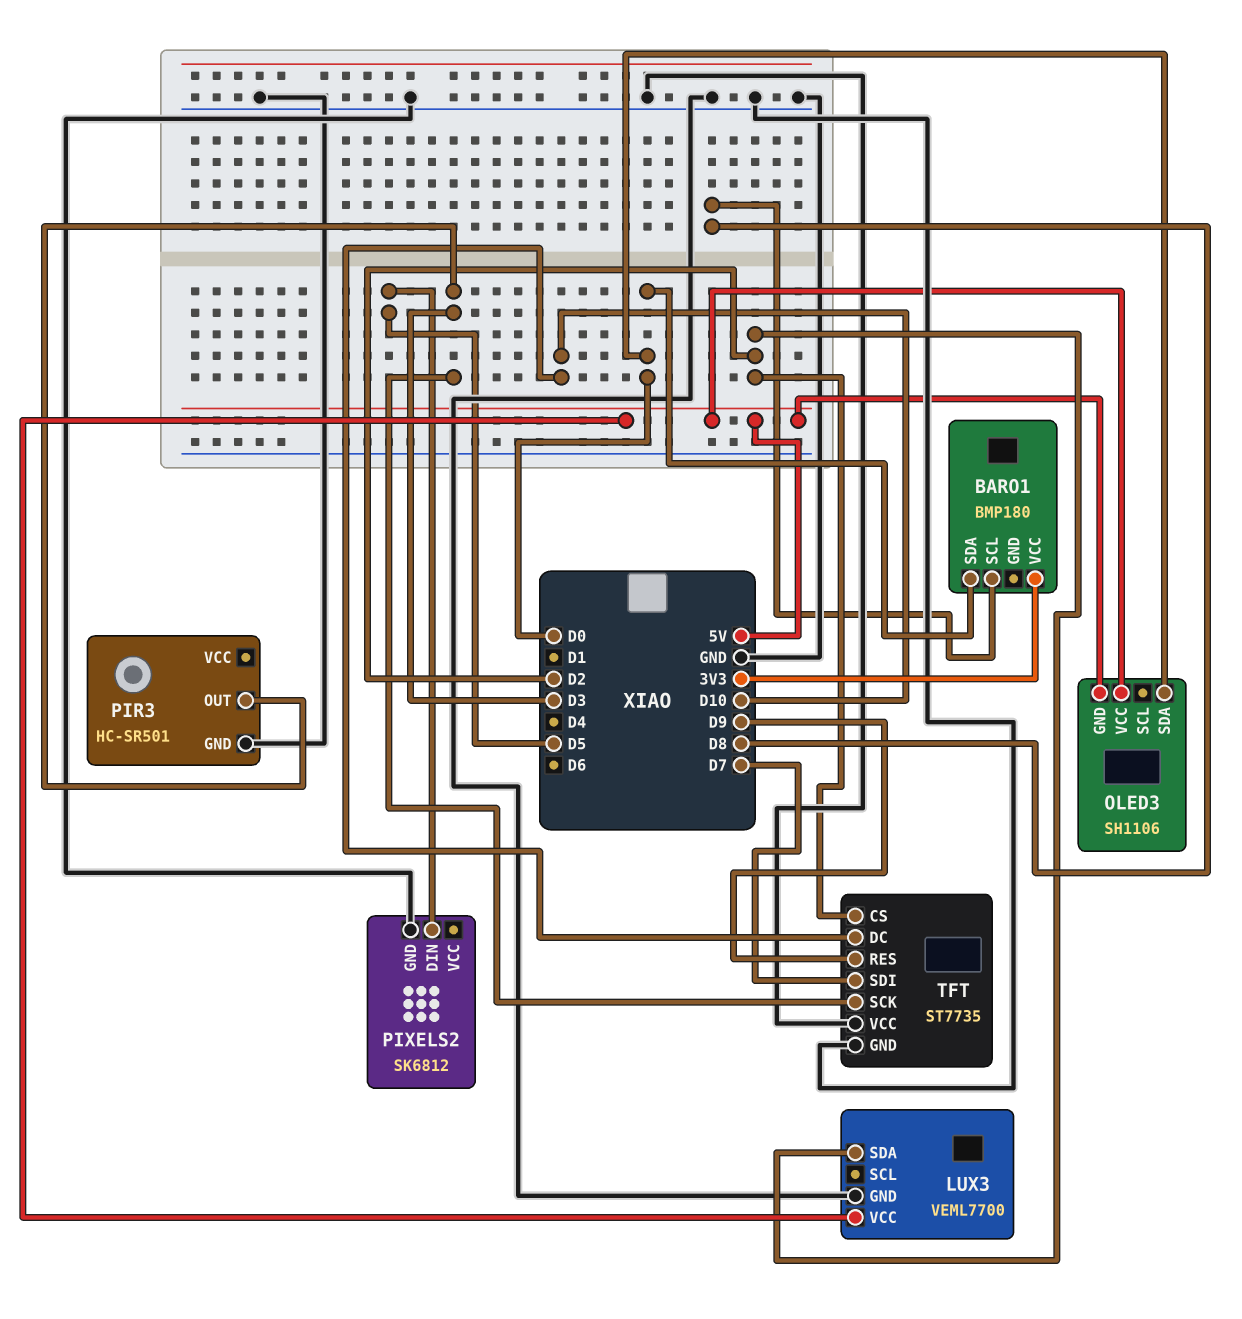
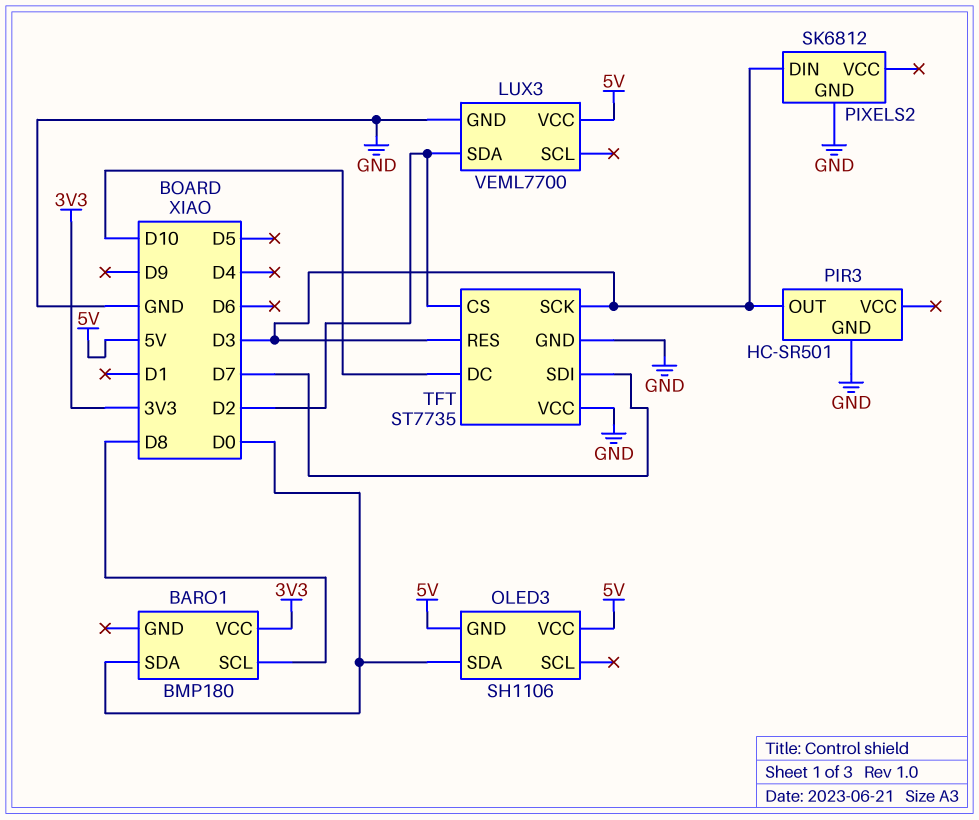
PIXELS2 pin DIN: D5 -> D3
TFT pin RES: D9 -> D3

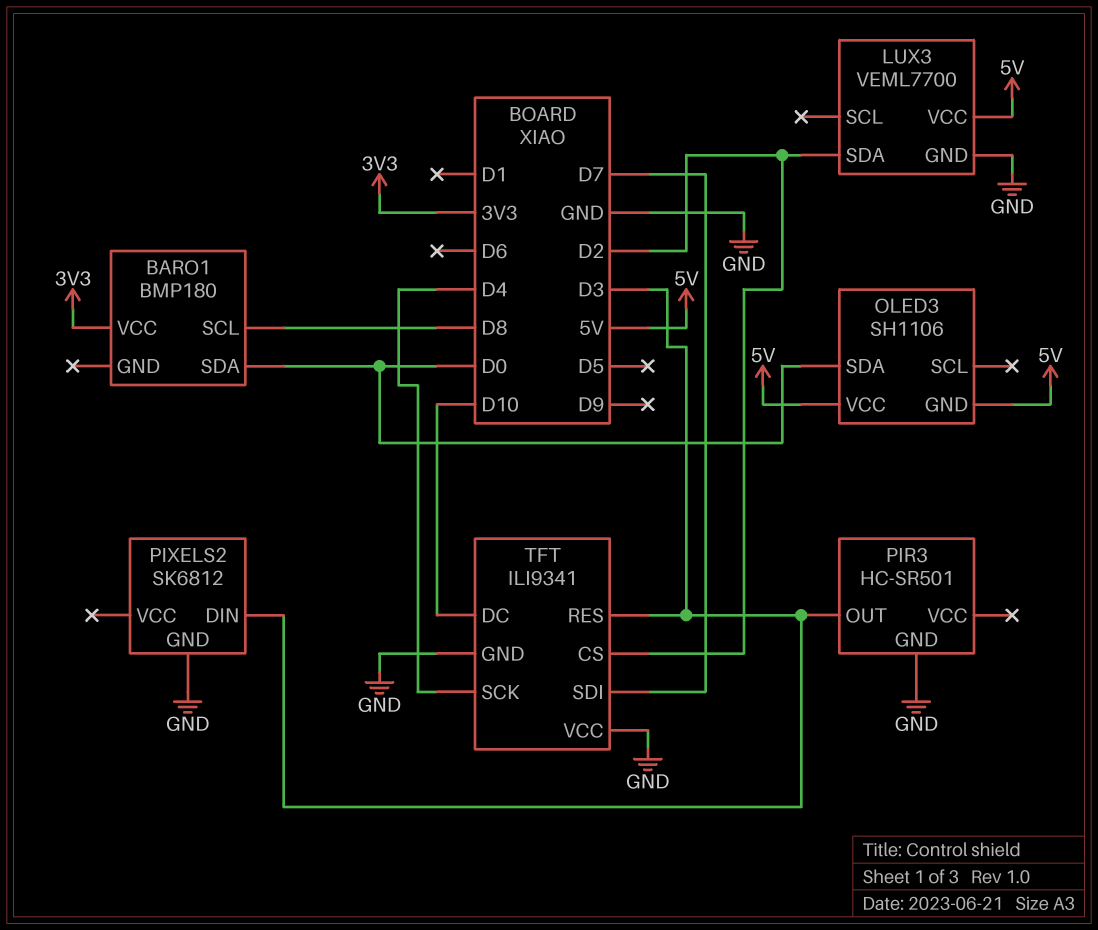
TFT: ST7735 -> ILI9341
TFT pin SCK: D3 -> D4

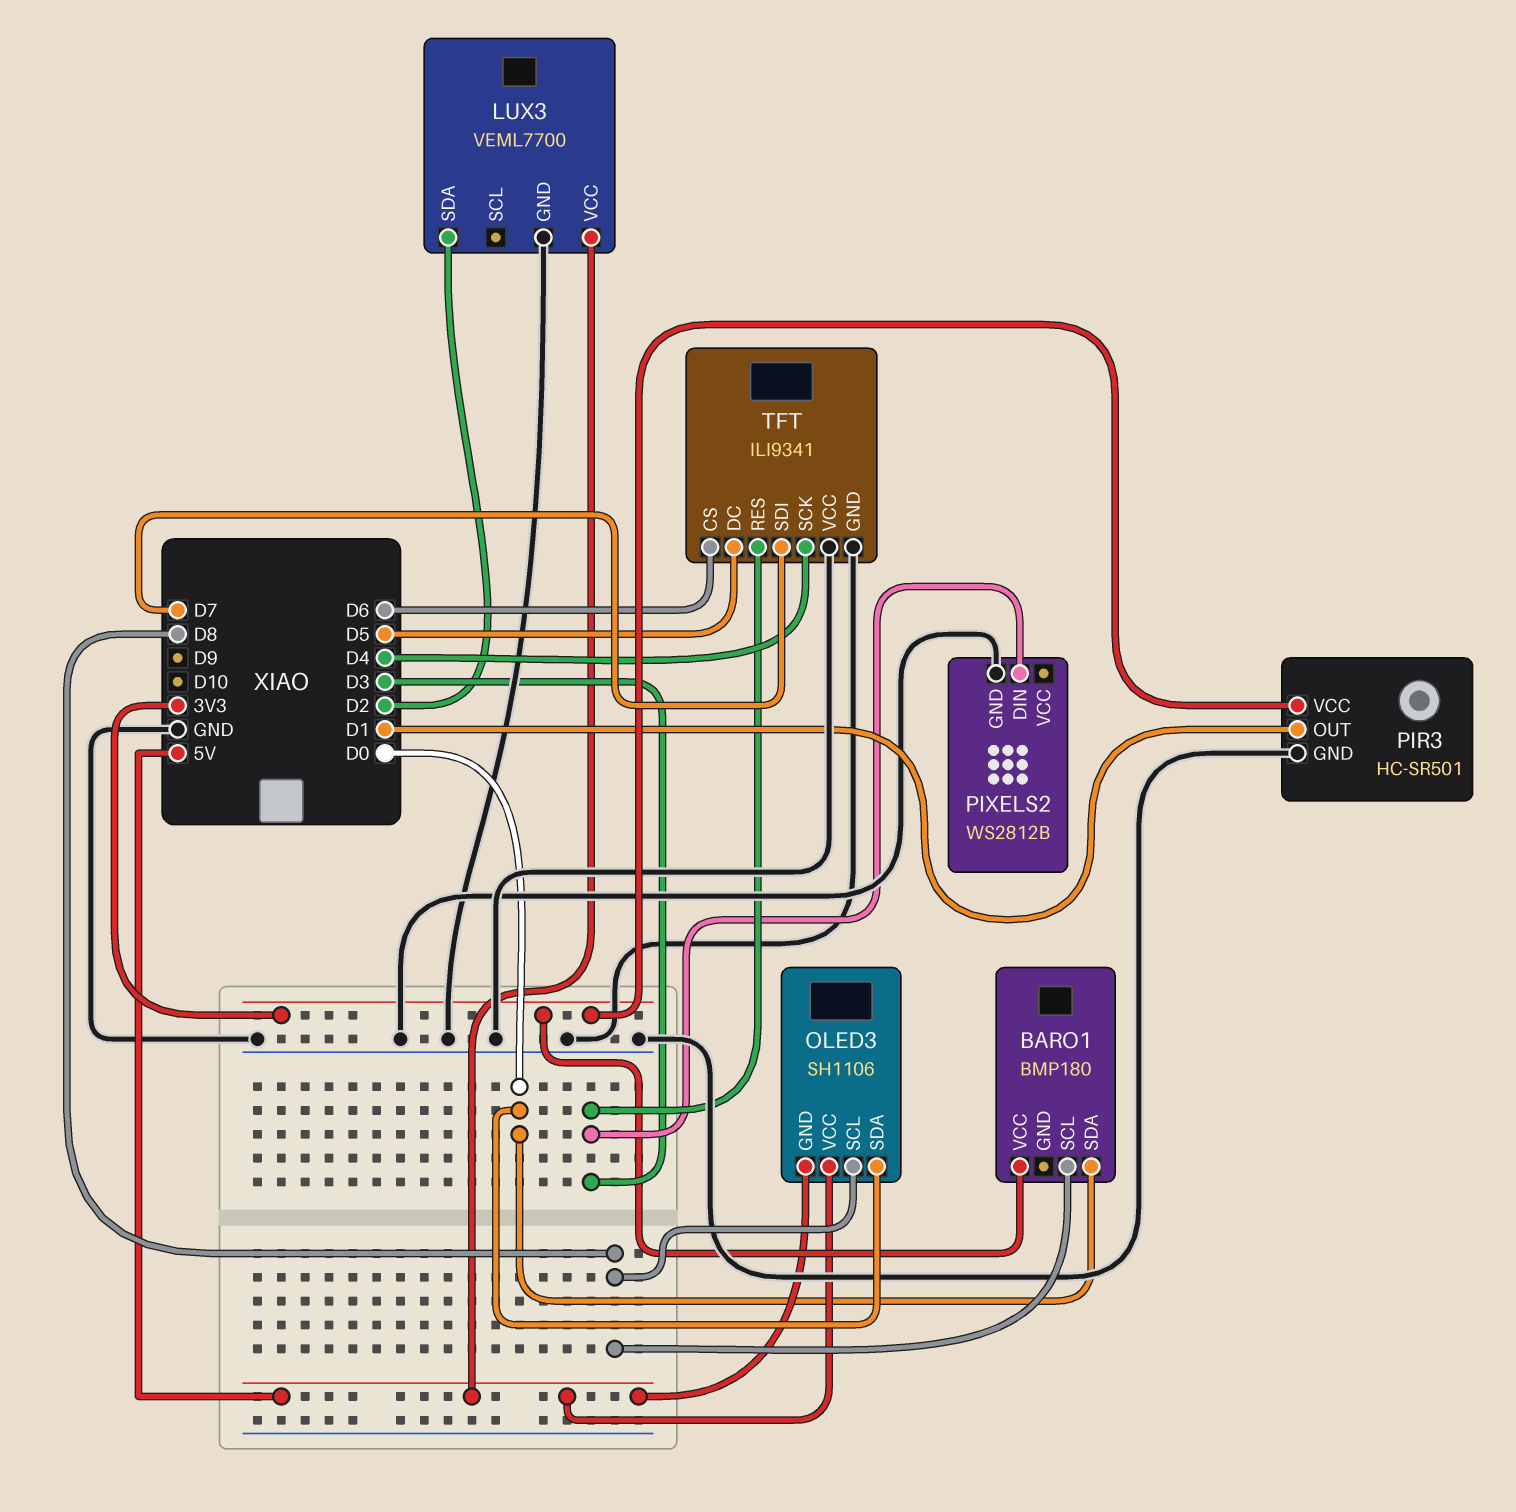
OLED3 pin SCL: none -> D8
PIR3 pin OUT: D3 -> D1
PIR3 pin VCC: none -> 3V3
PIXELS2: SK6812 -> WS2812B
TFT pin CS: D2 -> D6
TFT pin DC: D10 -> D5

